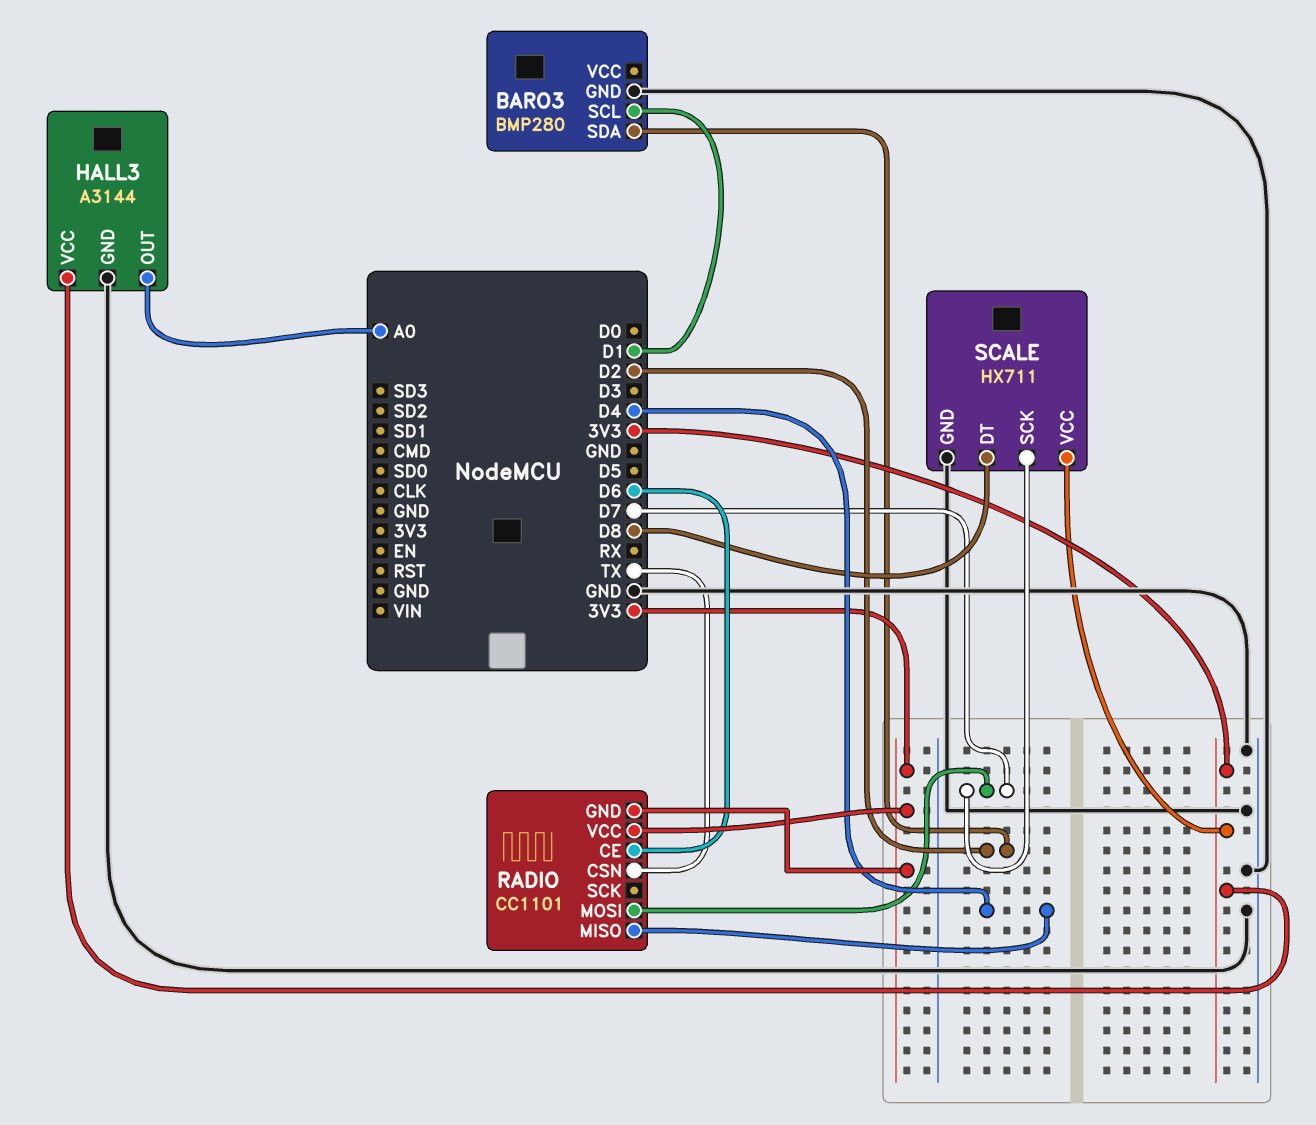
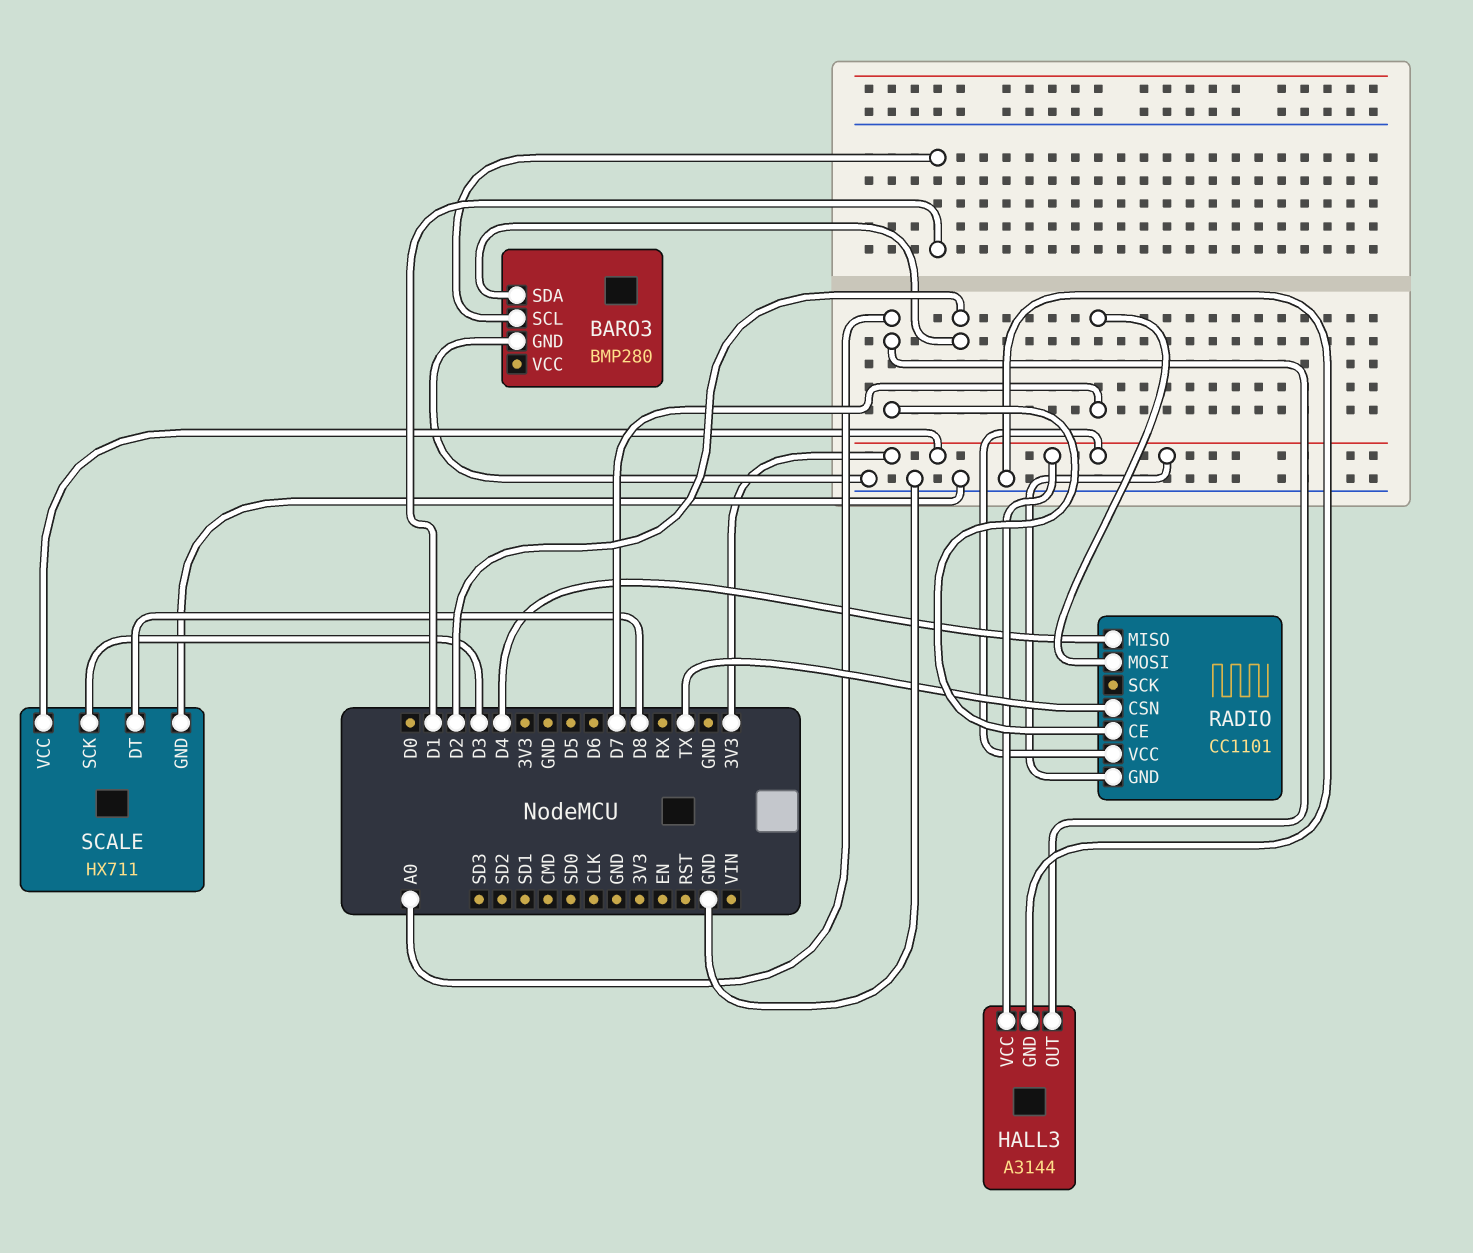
RADIO pin CE: D6 -> A0
SCALE pin SCK: D7 -> D3

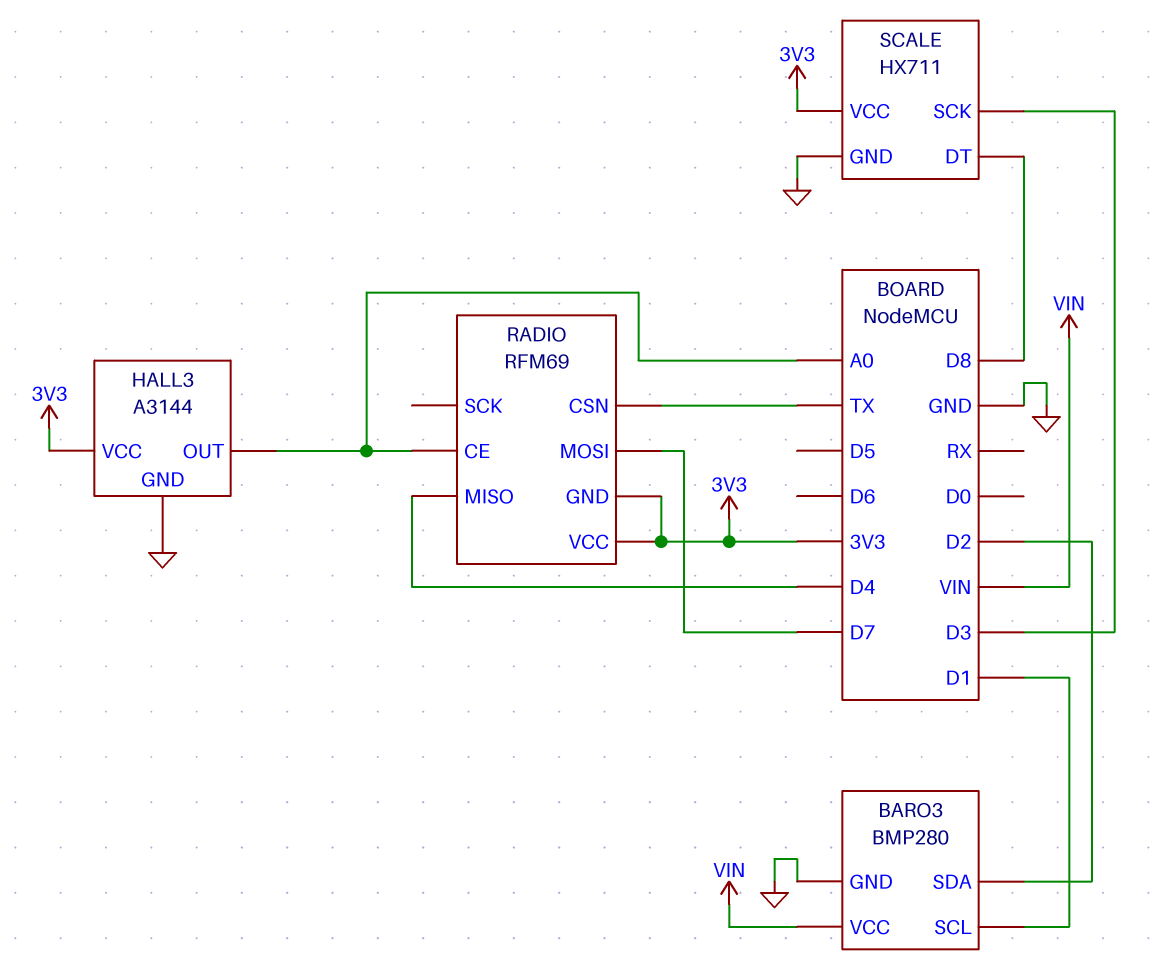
BARO3 pin VCC: none -> VIN
RADIO: CC1101 -> RFM69

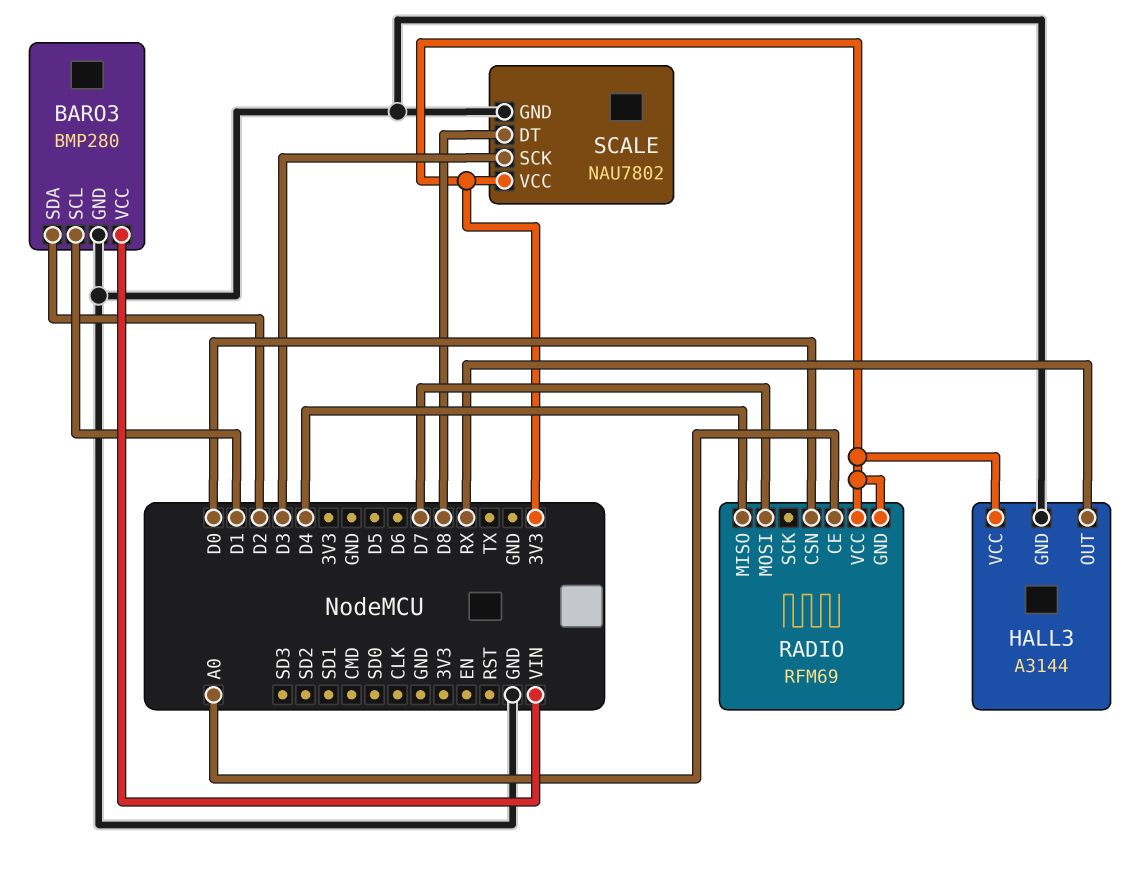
HALL3 pin OUT: A0 -> RX
RADIO pin CSN: TX -> D0
SCALE: HX711 -> NAU7802

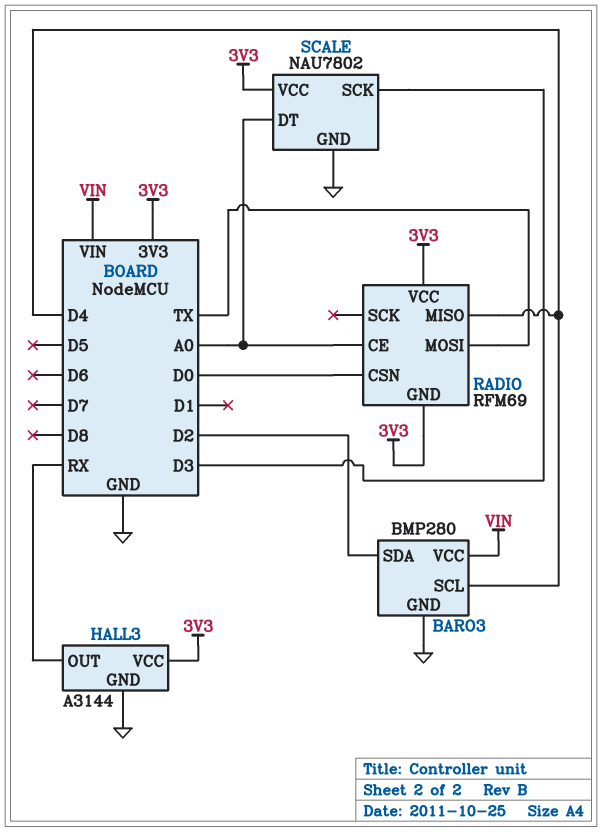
BARO3 pin SCL: D1 -> D4
RADIO pin MOSI: D7 -> TX
SCALE pin DT: D8 -> A0

